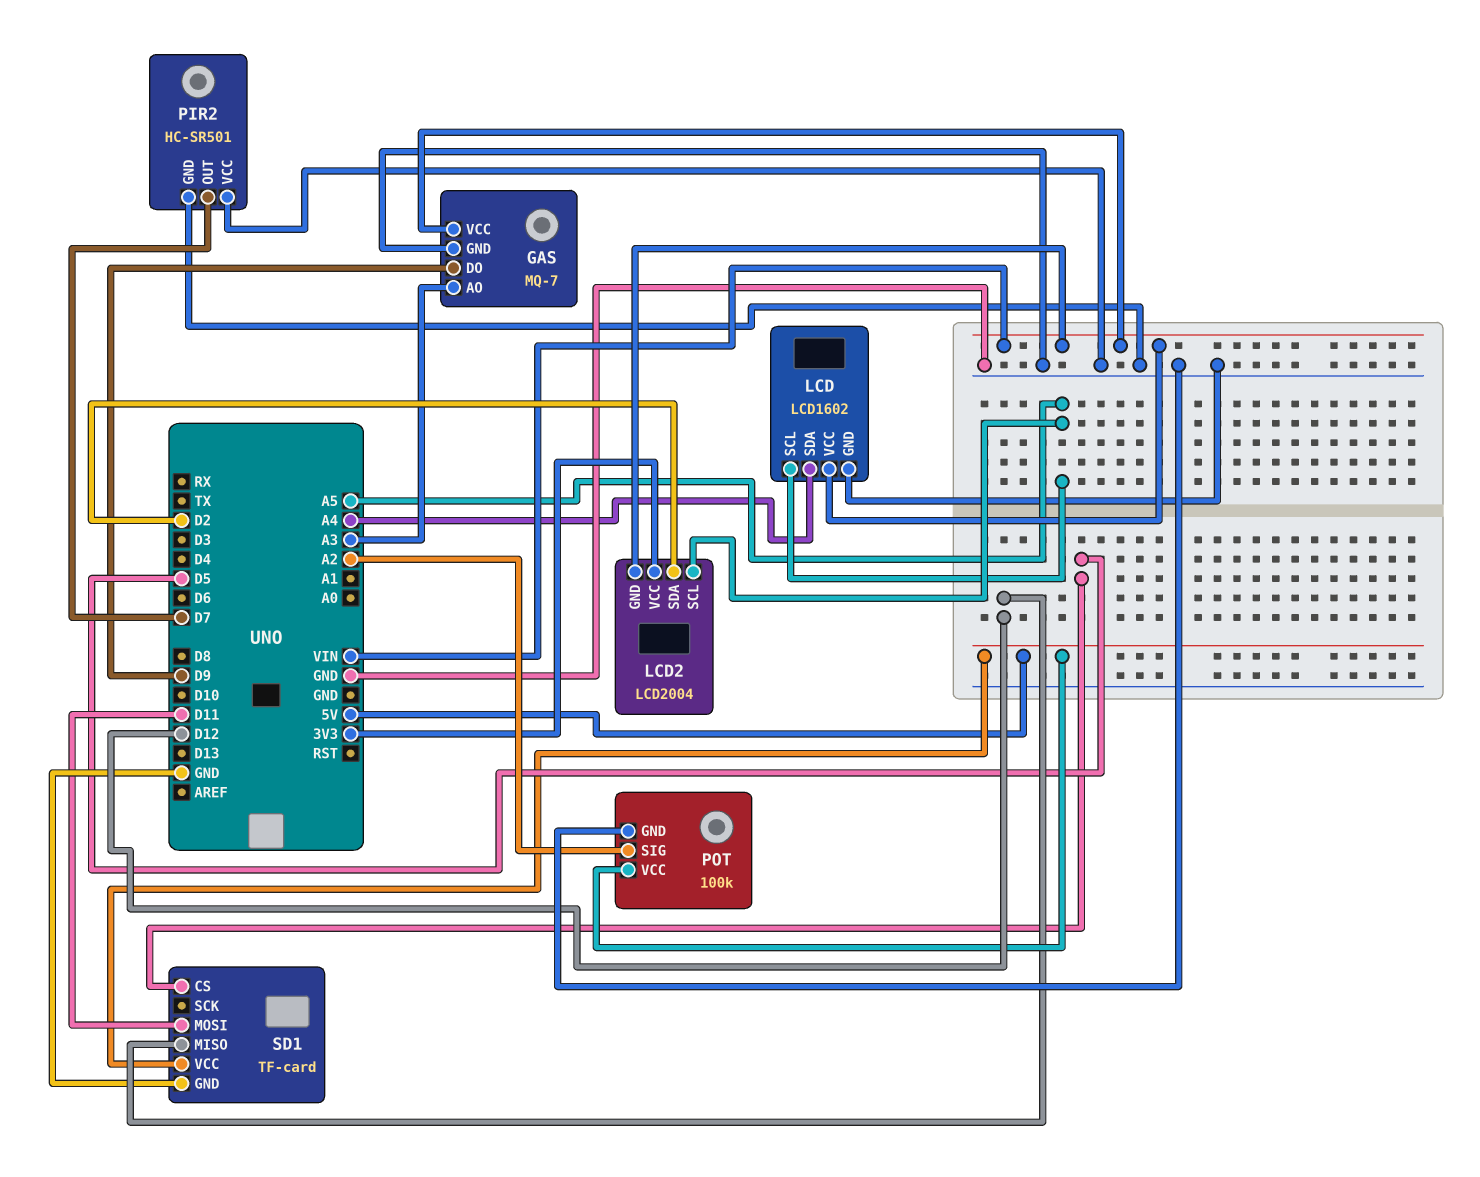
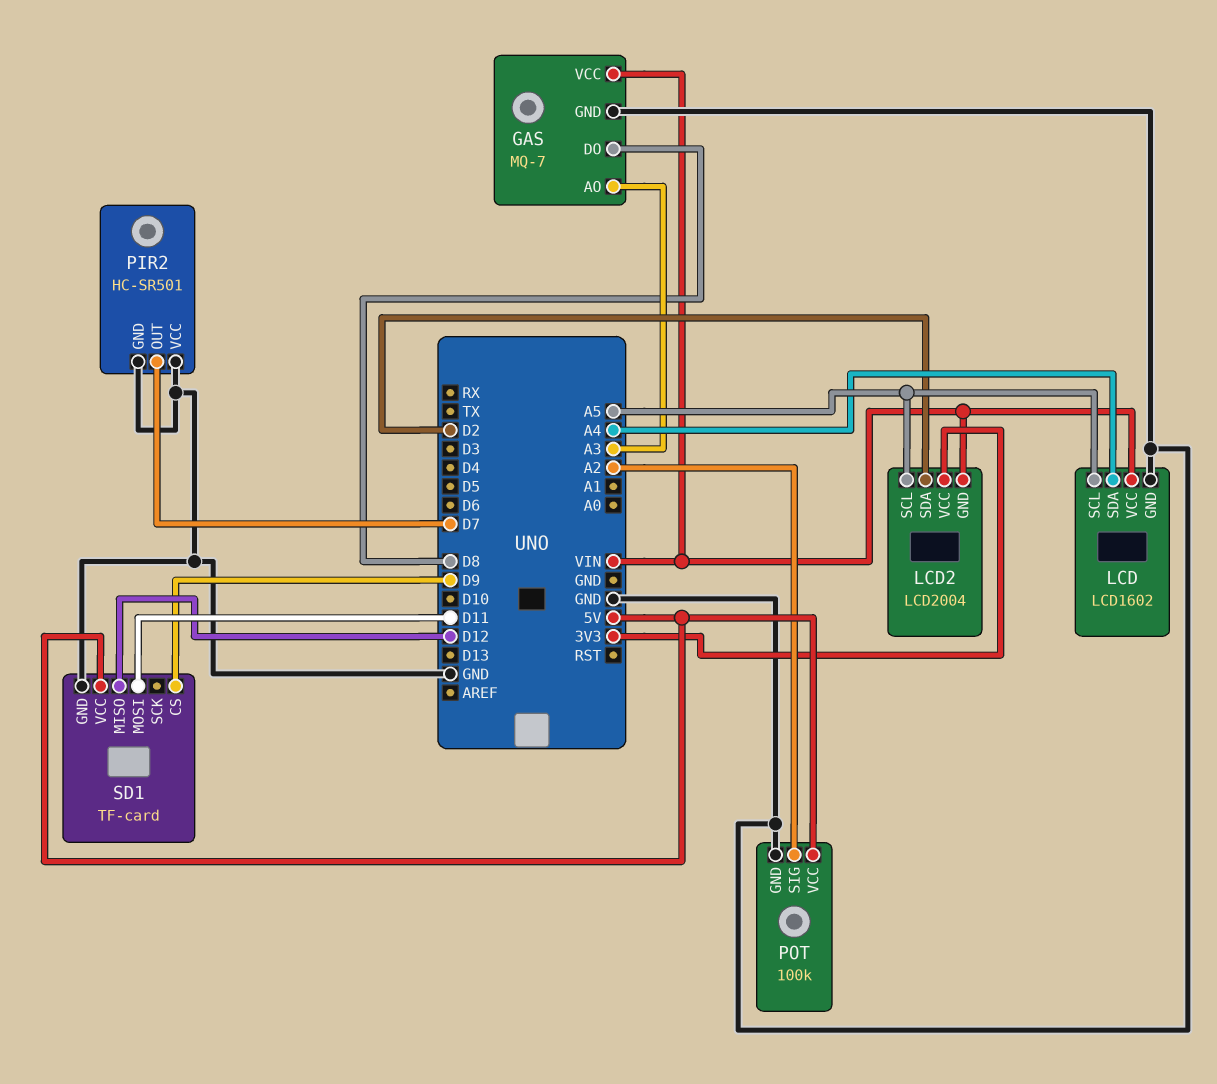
GAS pin DO: D9 -> D8
SD1 pin CS: D5 -> D9

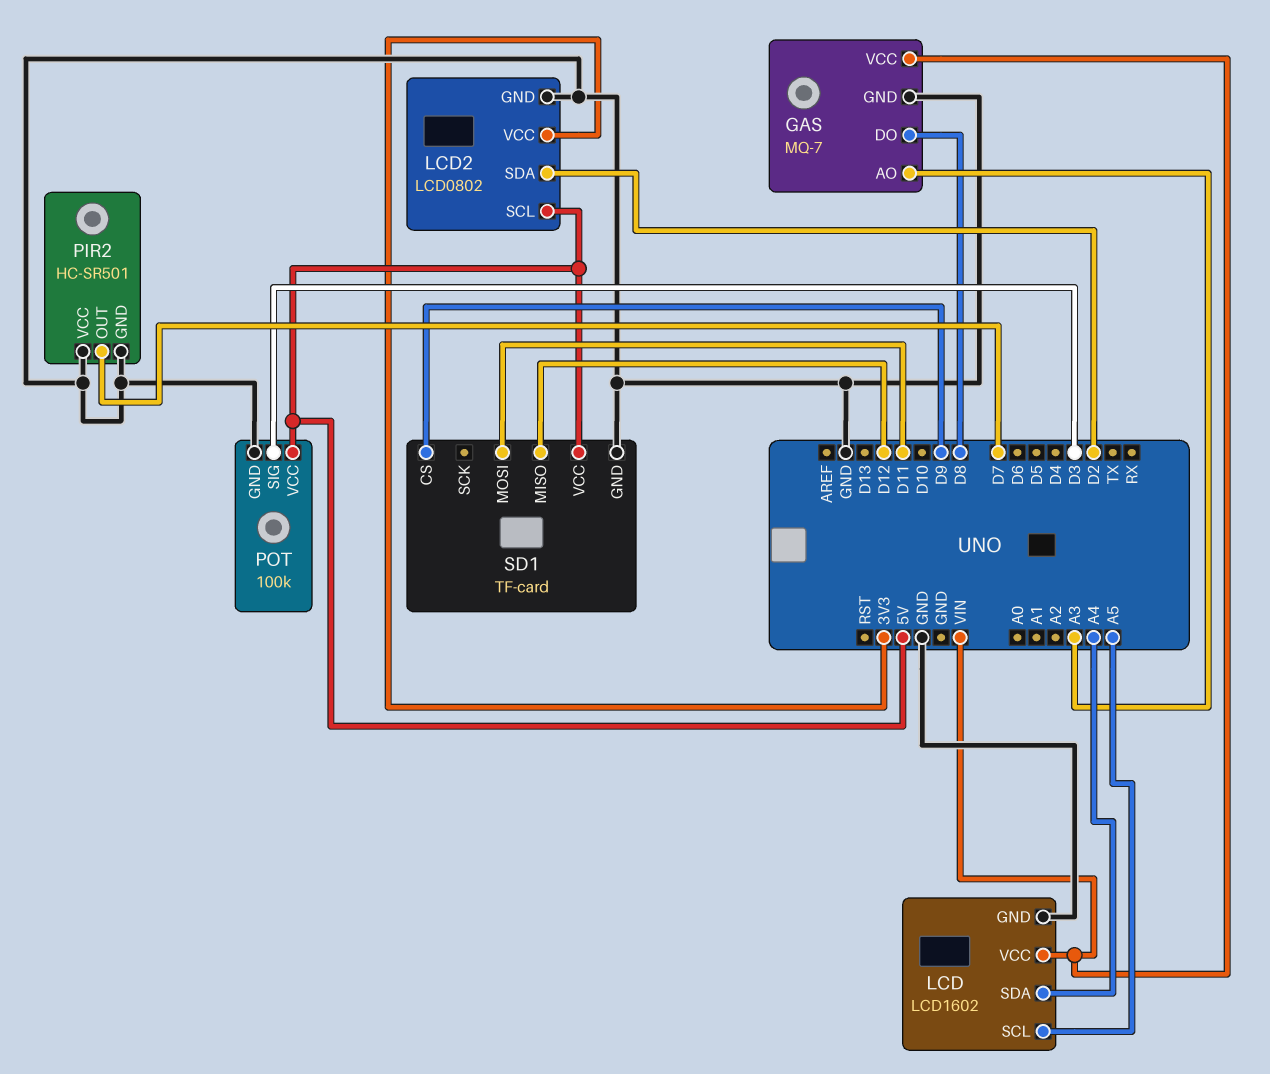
LCD2: LCD2004 -> LCD0802
LCD2 pin GND: VIN -> GND
LCD2 pin SCL: A5 -> 5V
POT pin SIG: A2 -> D3

